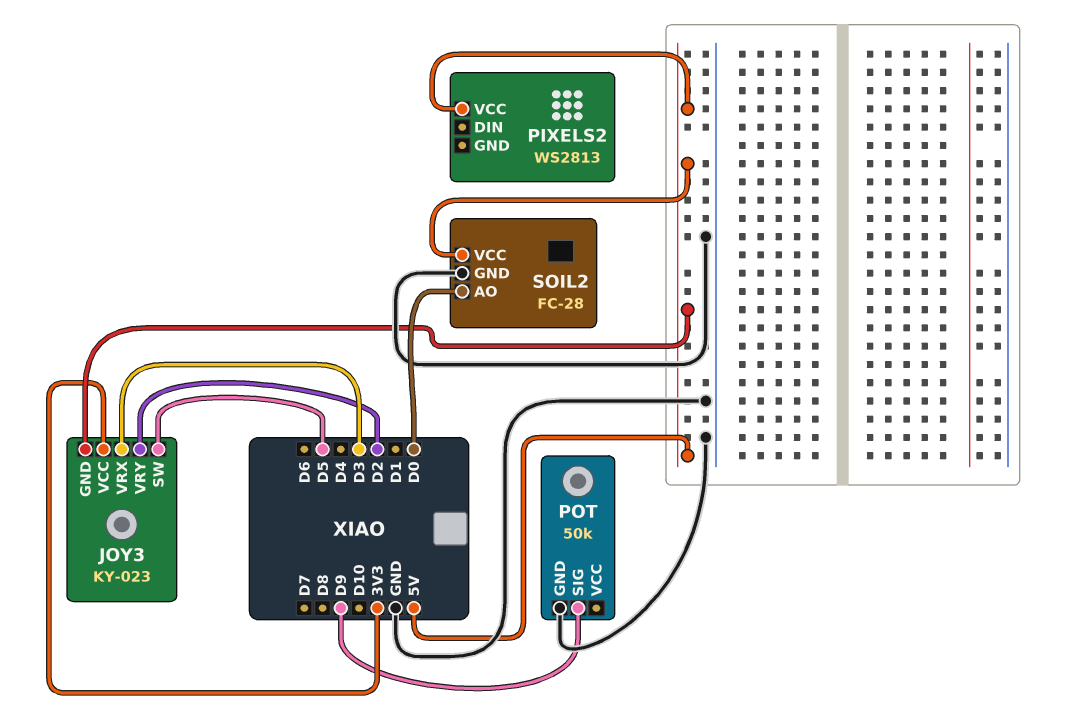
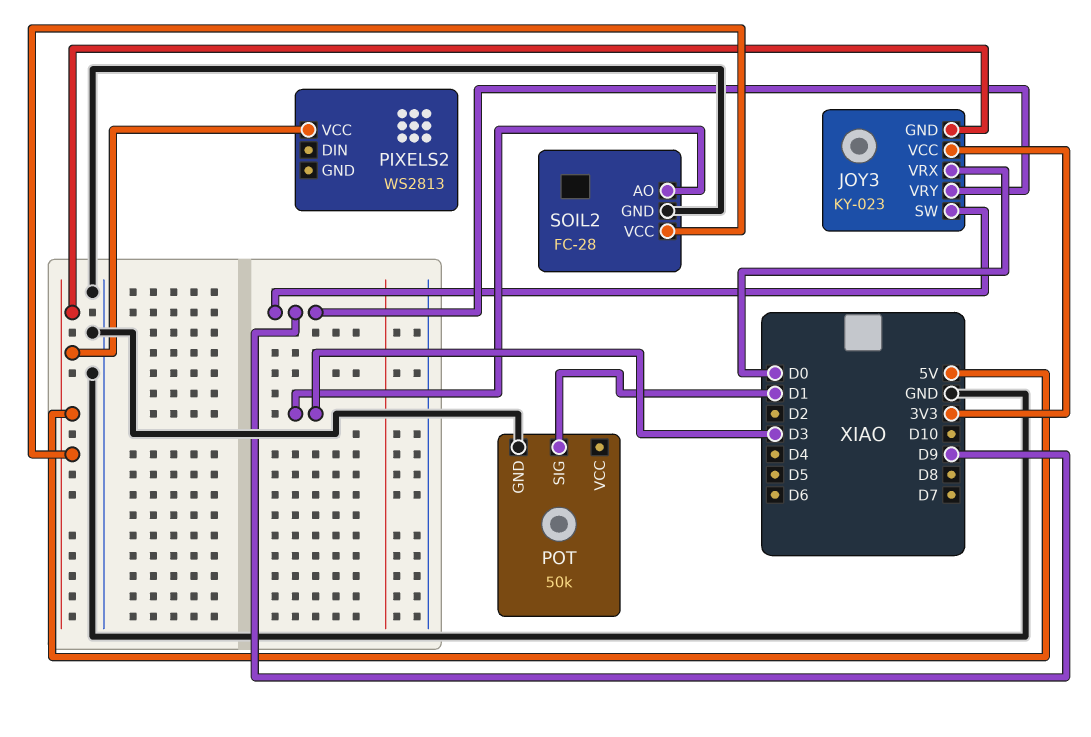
JOY3 pin SW: D5 -> D9
JOY3 pin VRX: D3 -> D0
JOY3 pin VRY: D2 -> D9
POT pin SIG: D9 -> D1
SOIL2 pin AO: D0 -> D3

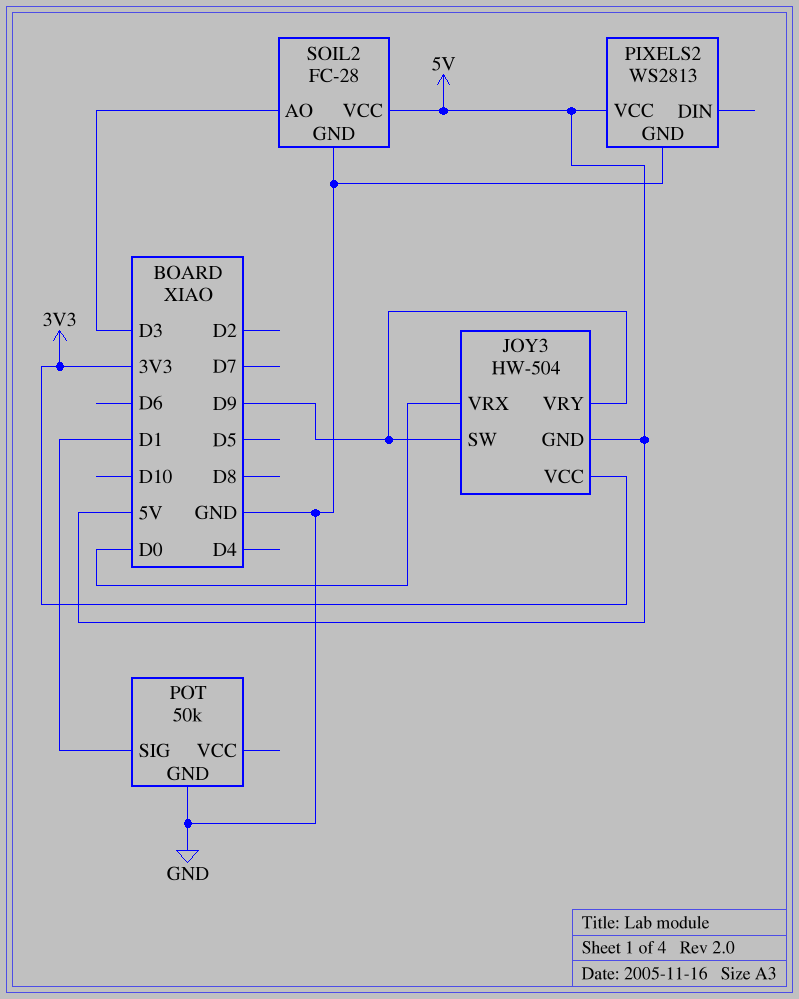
JOY3: KY-023 -> HW-504
PIXELS2 pin GND: none -> GND

